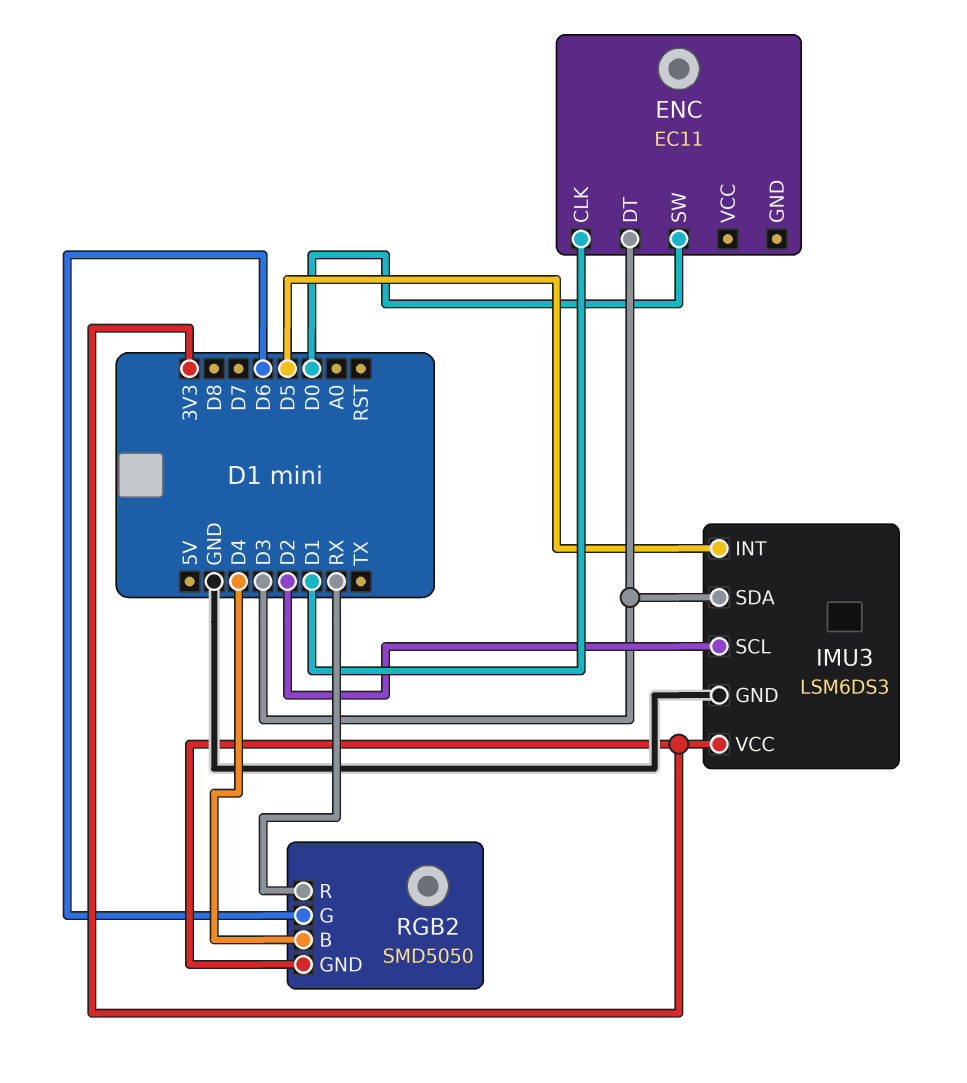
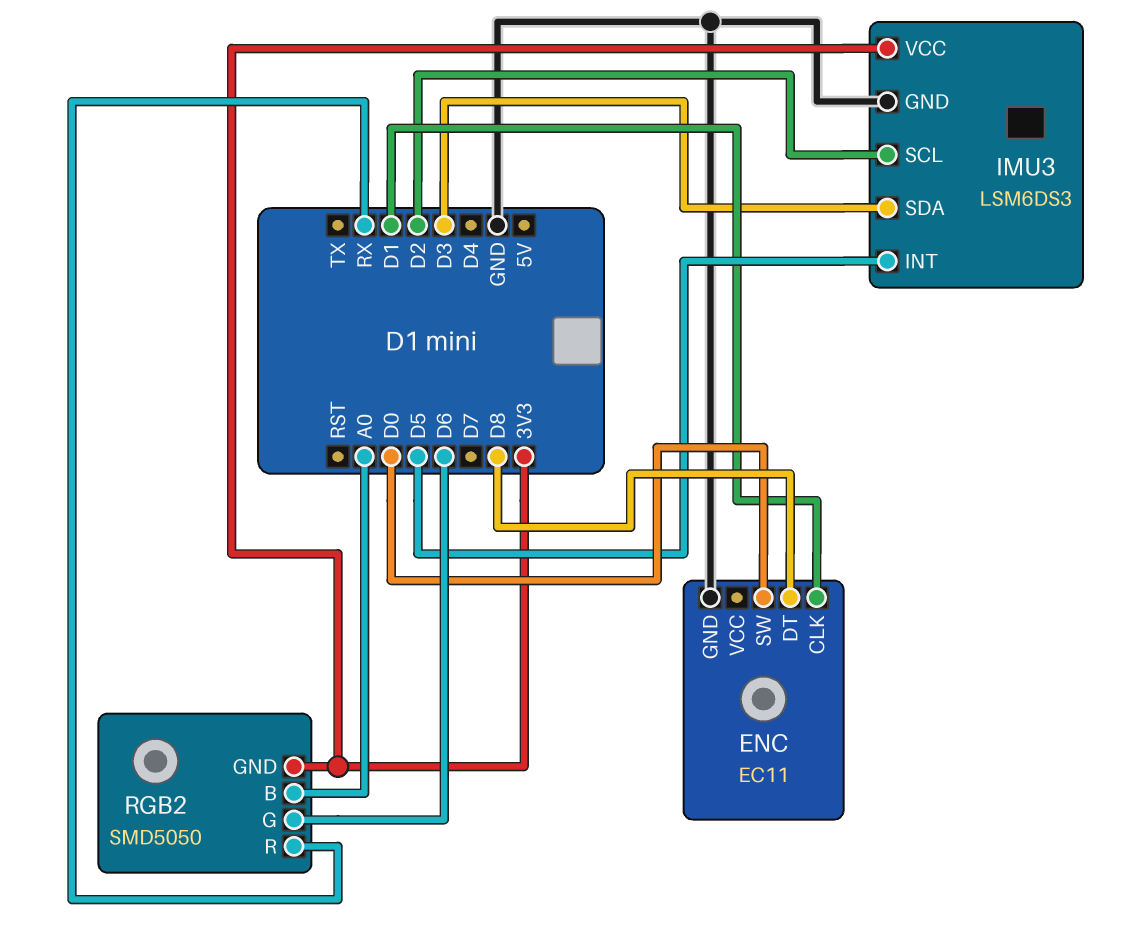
ENC pin DT: D3 -> D8
ENC pin GND: none -> GND
RGB2 pin B: D4 -> A0

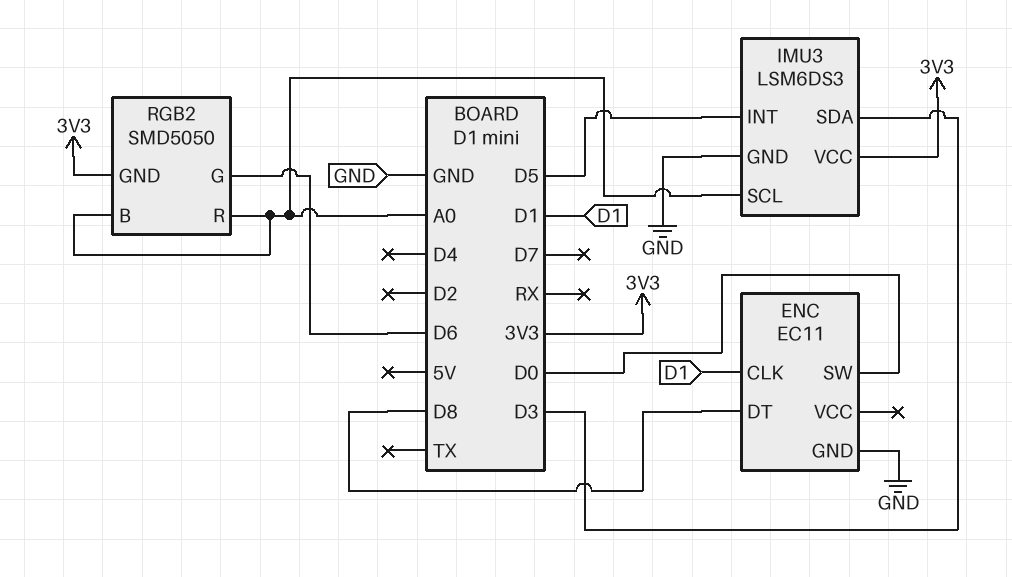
IMU3 pin SCL: D2 -> A0
RGB2 pin R: RX -> A0

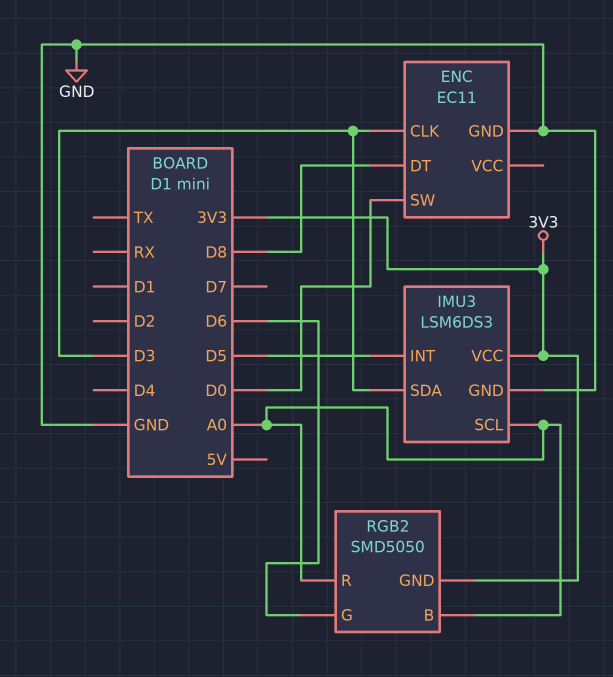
ENC pin CLK: D1 -> D3

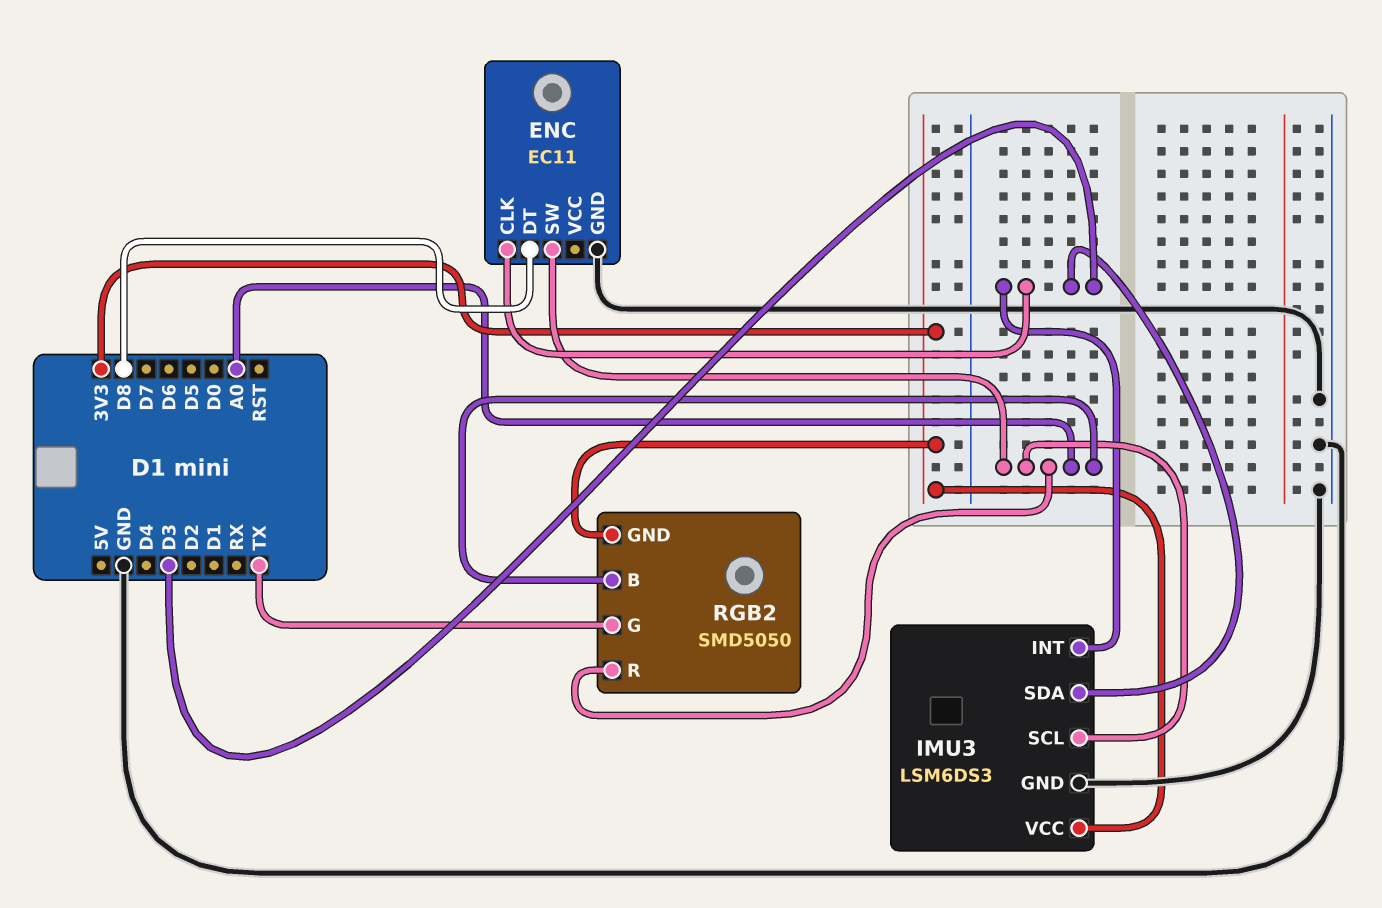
ENC pin SW: D0 -> A0
IMU3 pin INT: D5 -> D3
RGB2 pin G: D6 -> TX

